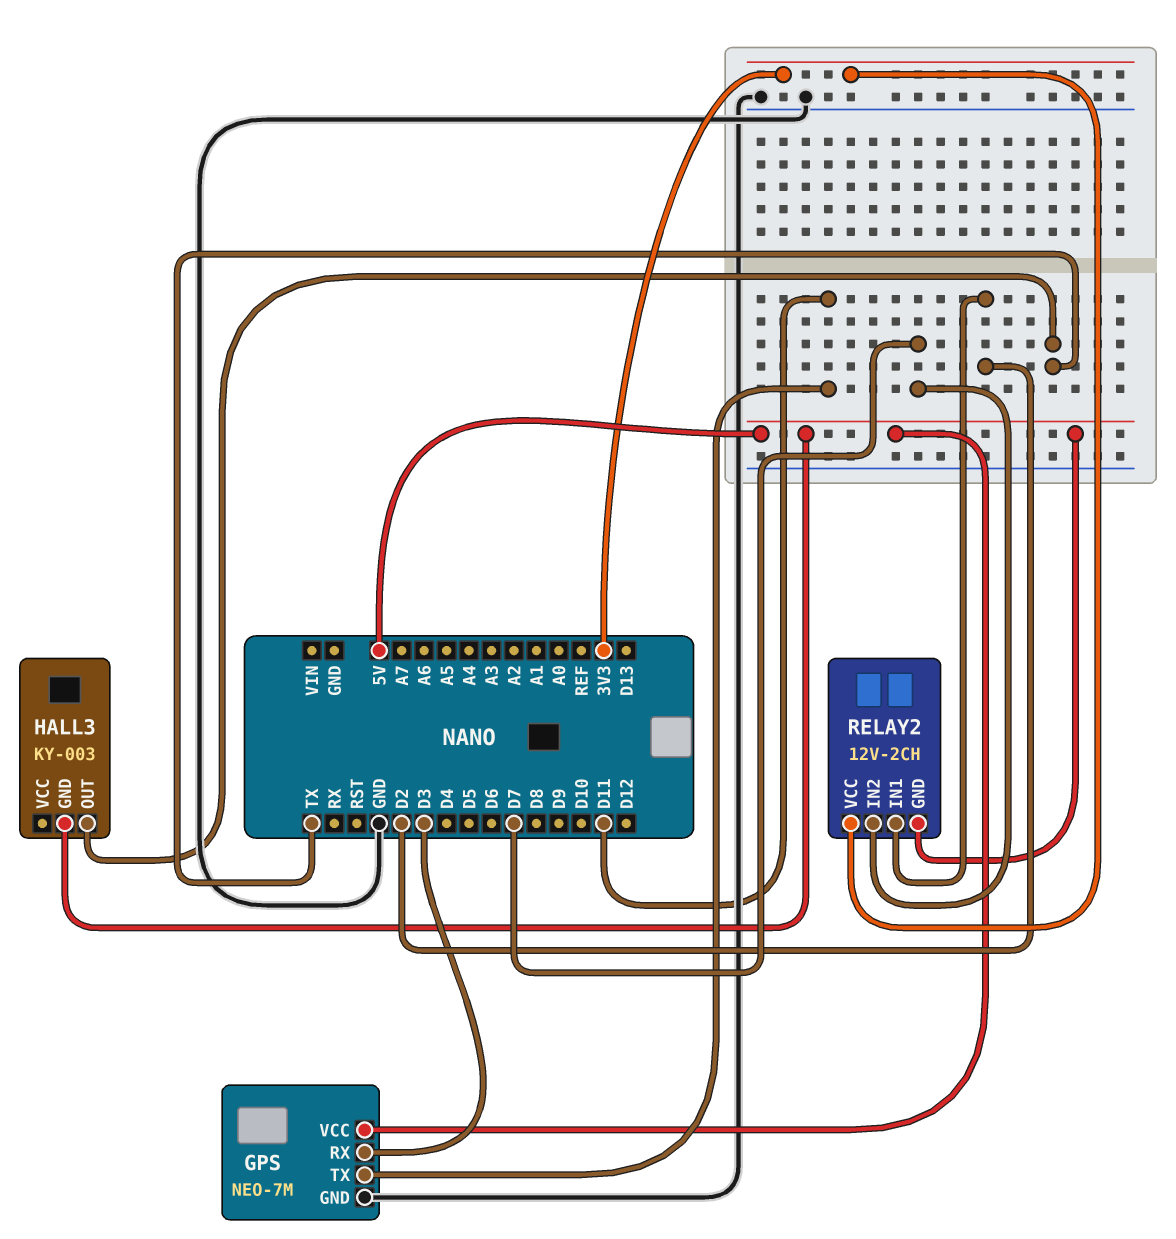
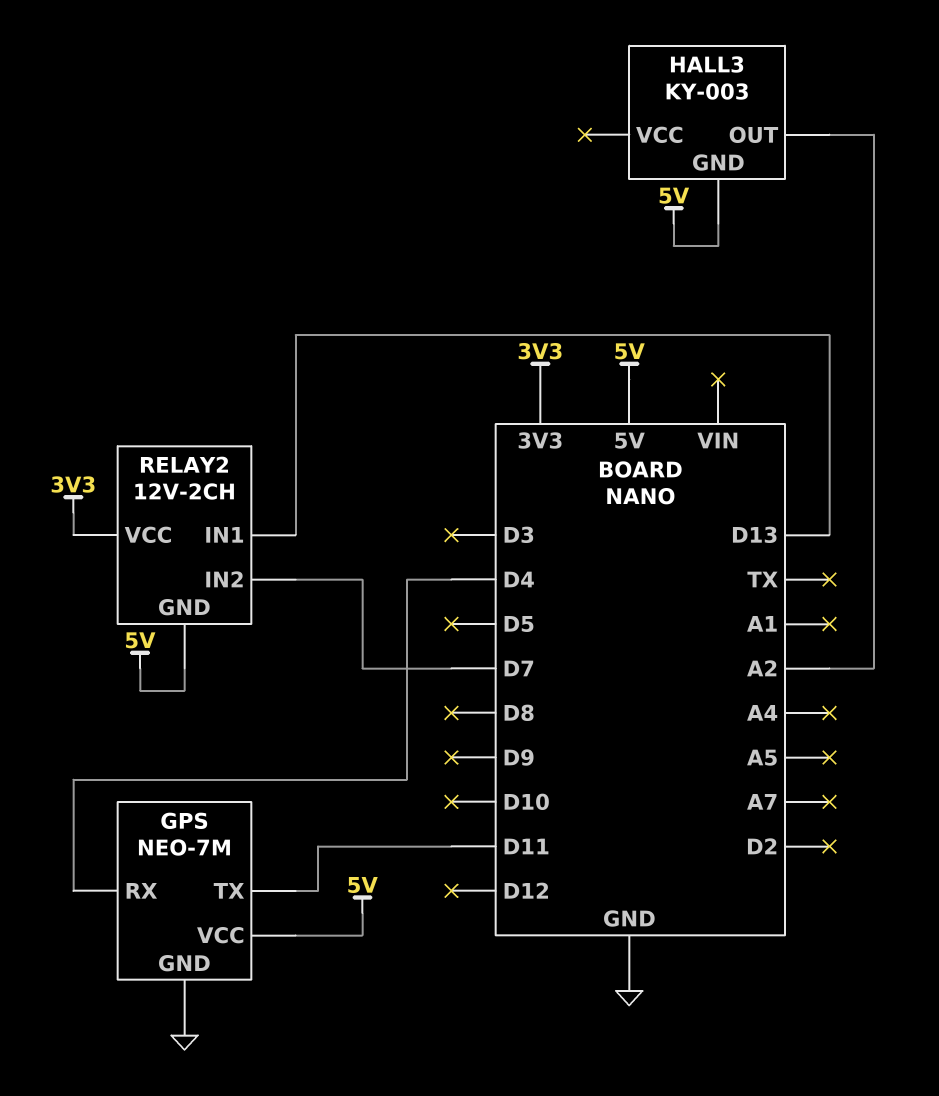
GPS pin RX: D3 -> D4
HALL3 pin OUT: TX -> A2
RELAY2 pin IN1: D2 -> D13

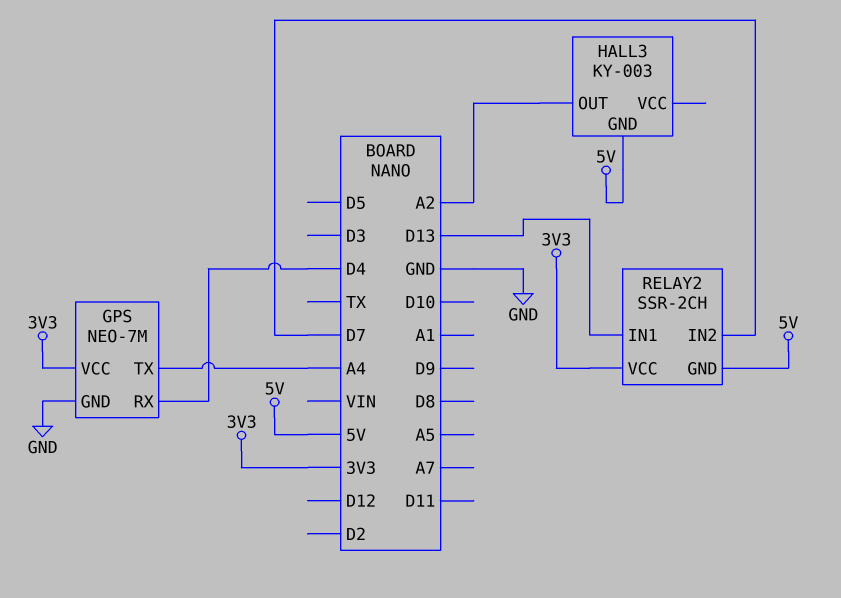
GPS pin TX: D11 -> A4
GPS pin VCC: 5V -> 3V3
RELAY2: 12V-2CH -> SSR-2CH

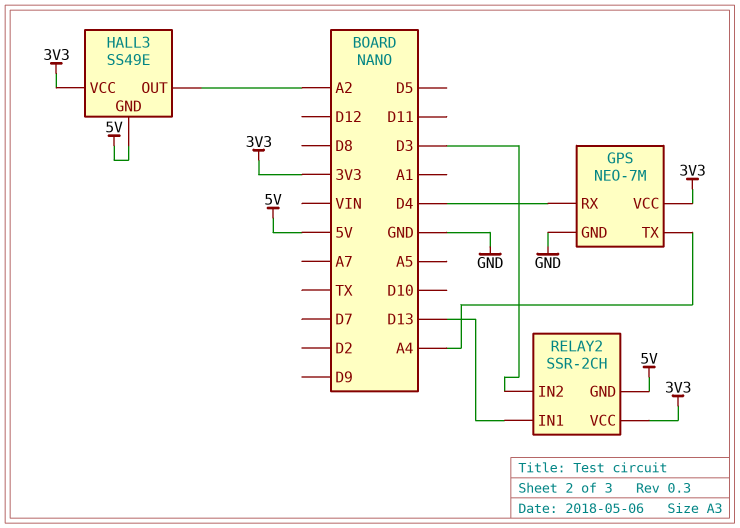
HALL3: KY-003 -> SS49E
HALL3 pin VCC: none -> 3V3
RELAY2 pin IN2: D7 -> D3

